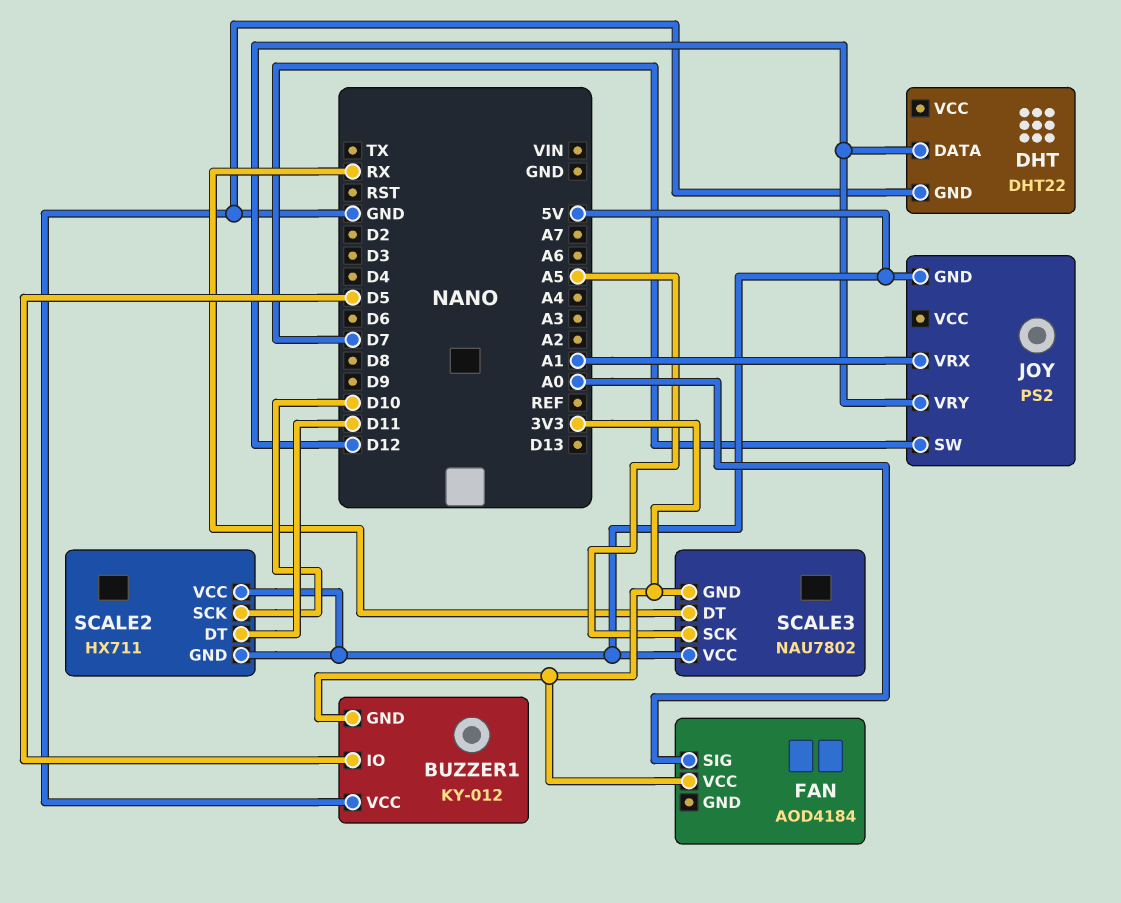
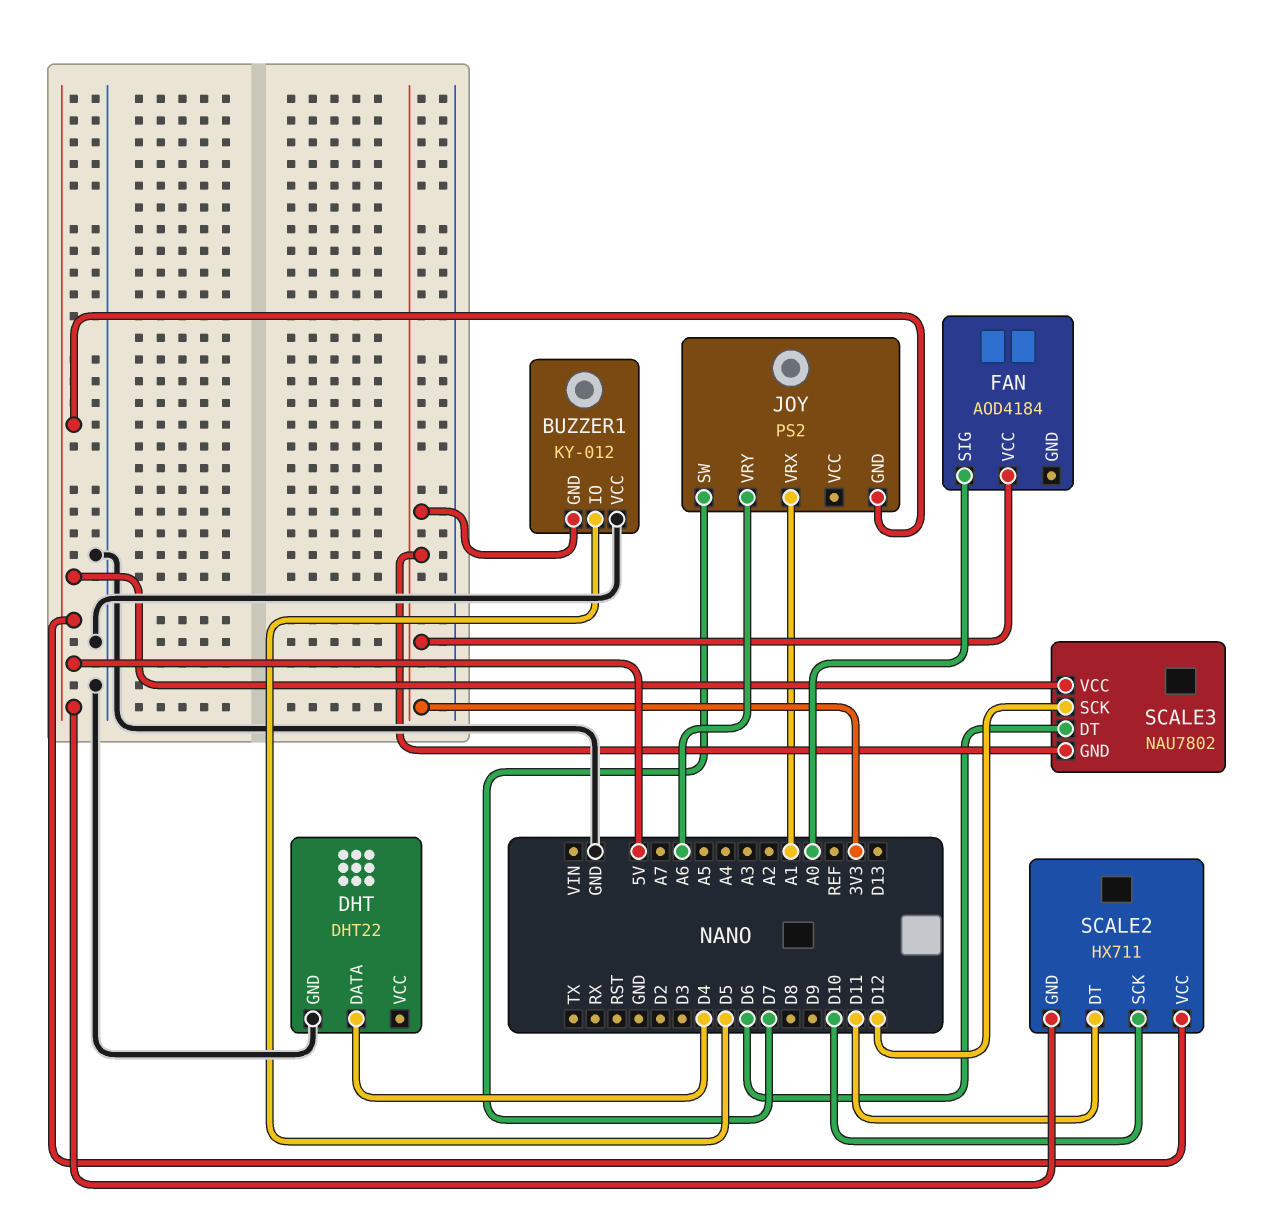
DHT pin DATA: D12 -> D4
JOY pin VRY: D12 -> A6
SCALE3 pin DT: RX -> D6
SCALE3 pin SCK: A5 -> D12

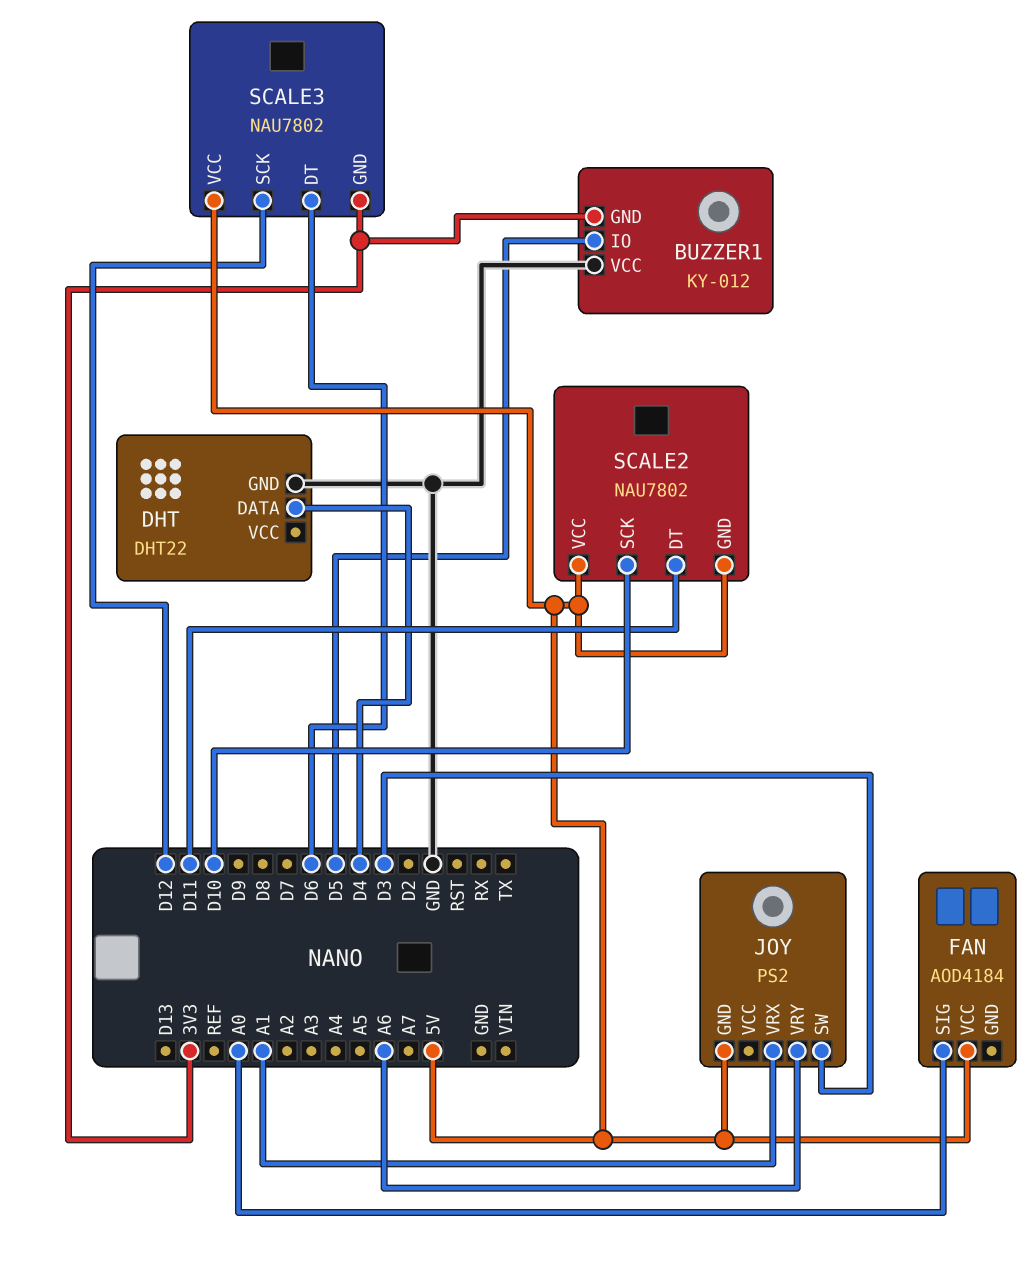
FAN pin VCC: 3V3 -> 5V
JOY pin SW: D7 -> D3
SCALE2: HX711 -> NAU7802

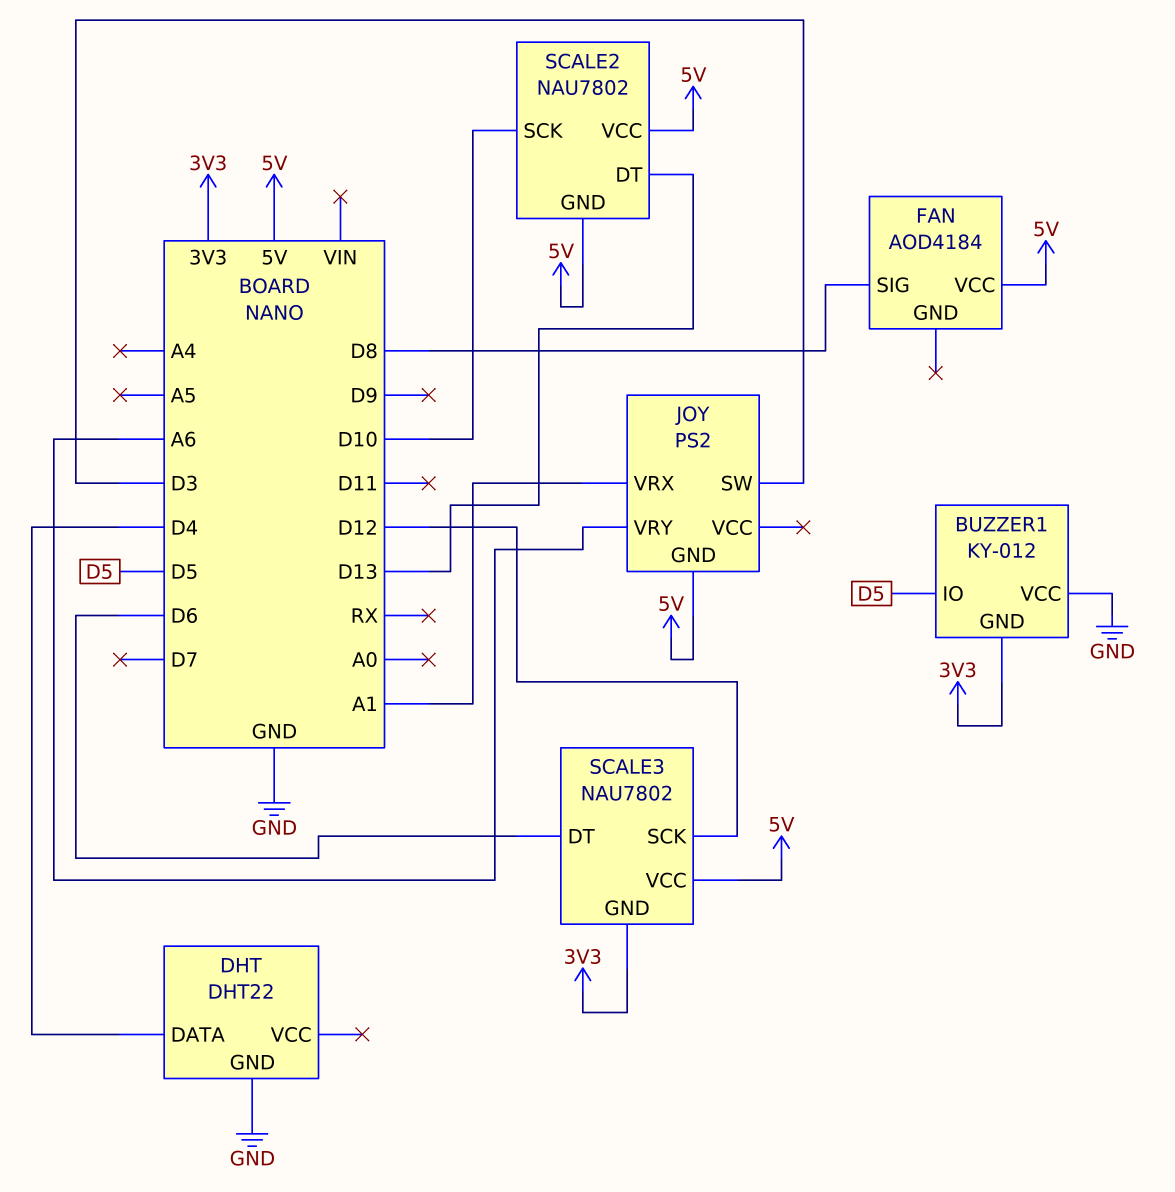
FAN pin SIG: A0 -> D8
SCALE2 pin DT: D11 -> D13

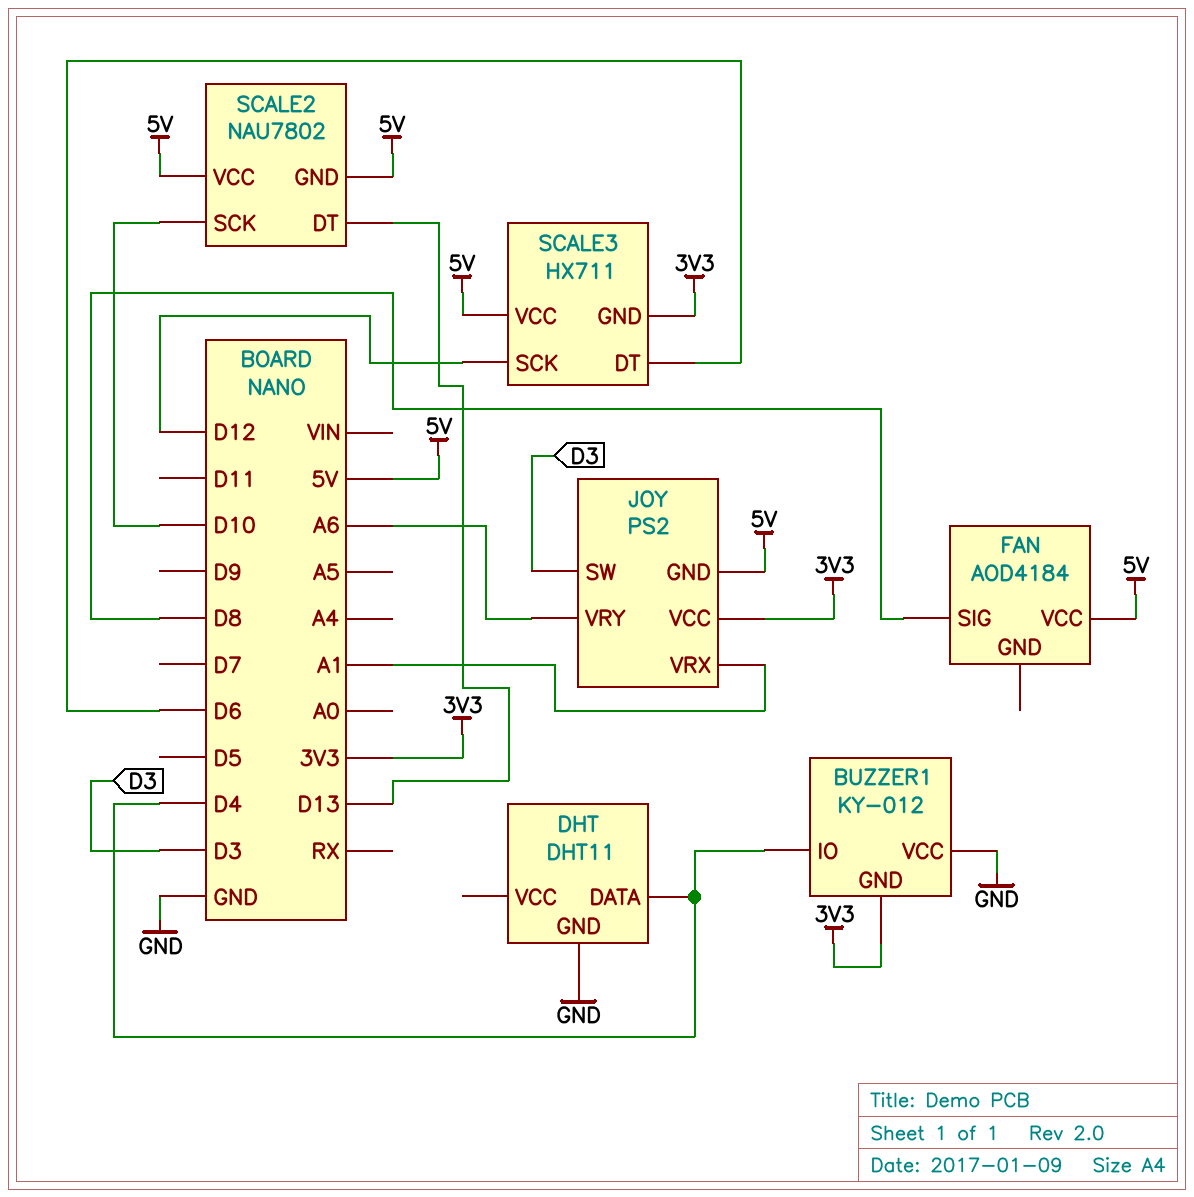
BUZZER1 pin IO: D5 -> D4
DHT: DHT22 -> DHT11
JOY pin VCC: none -> 3V3
SCALE3: NAU7802 -> HX711

